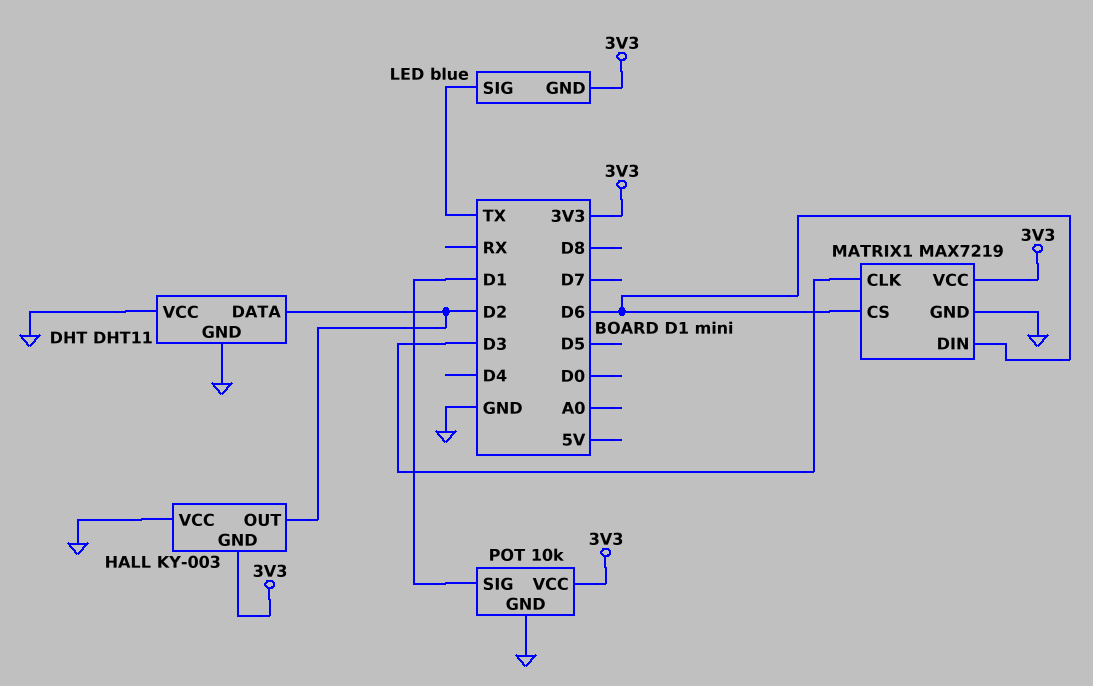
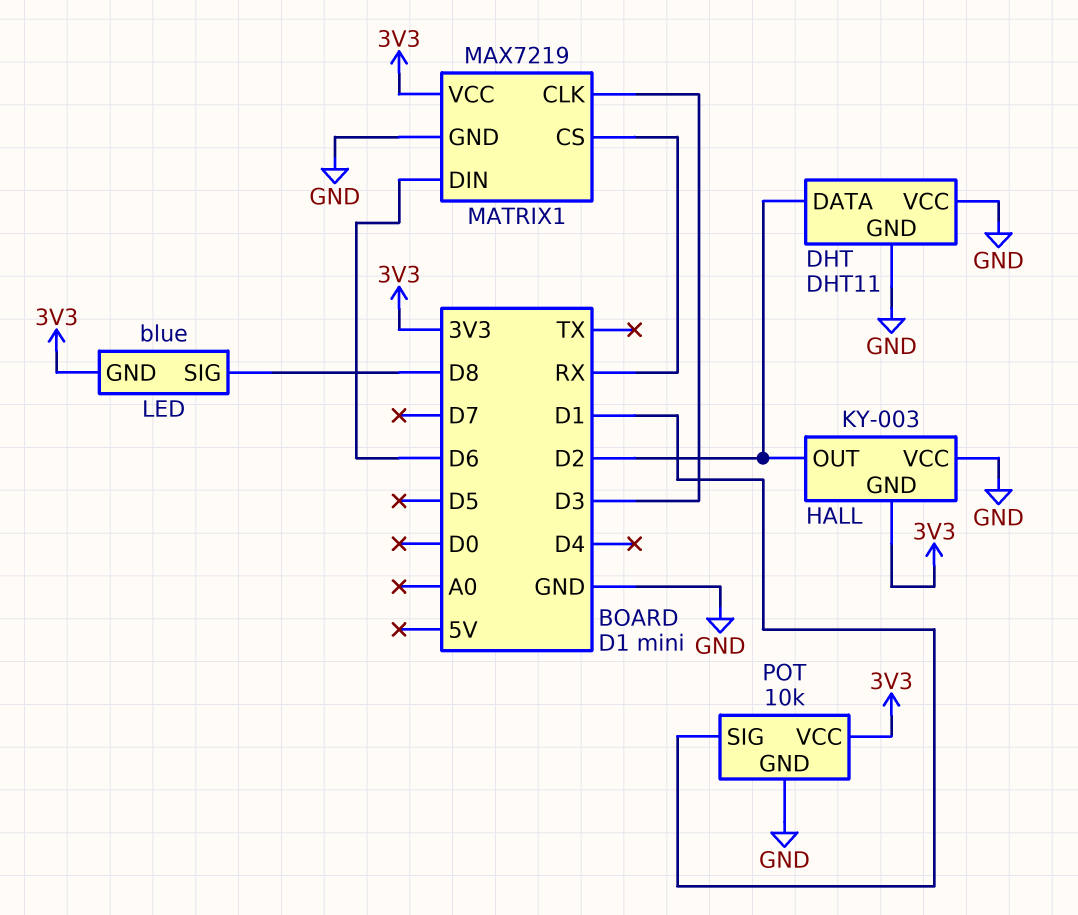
LED pin SIG: TX -> D8
MATRIX1 pin CS: D6 -> RX

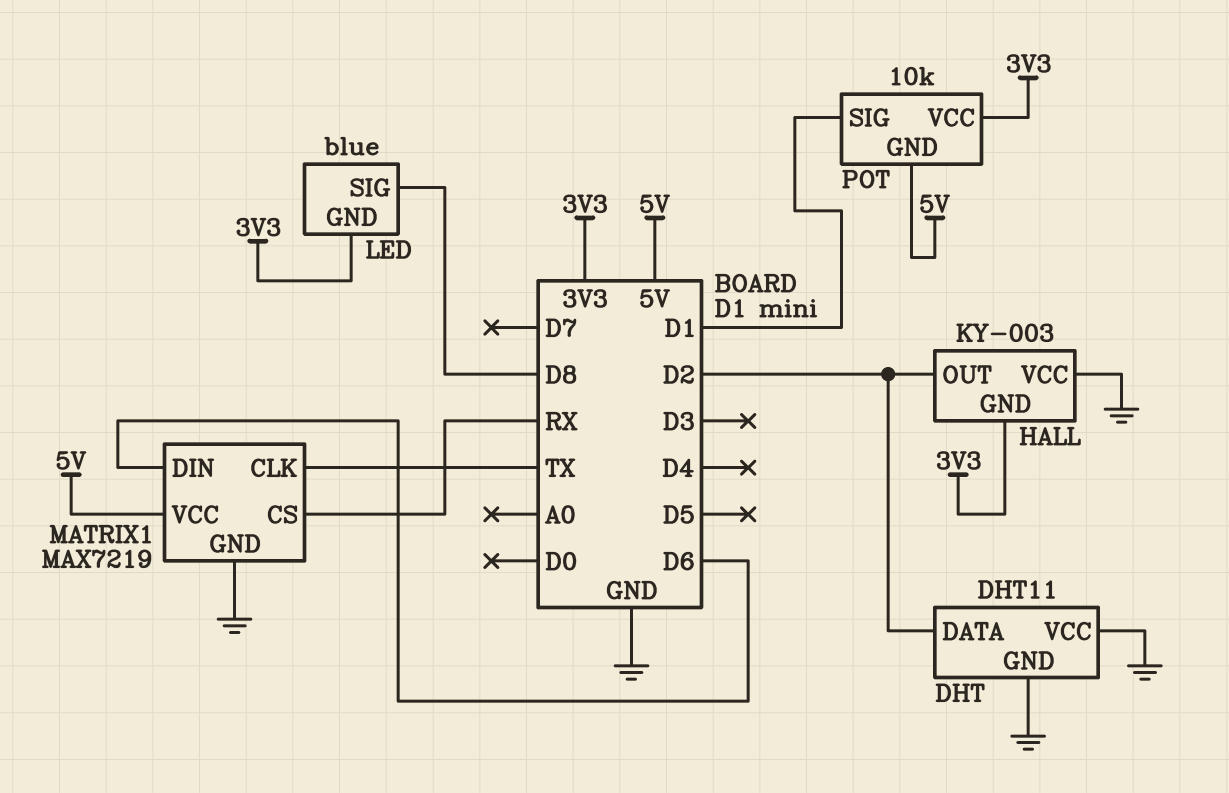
MATRIX1 pin CLK: D3 -> TX
MATRIX1 pin VCC: 3V3 -> 5V
POT pin GND: GND -> 5V

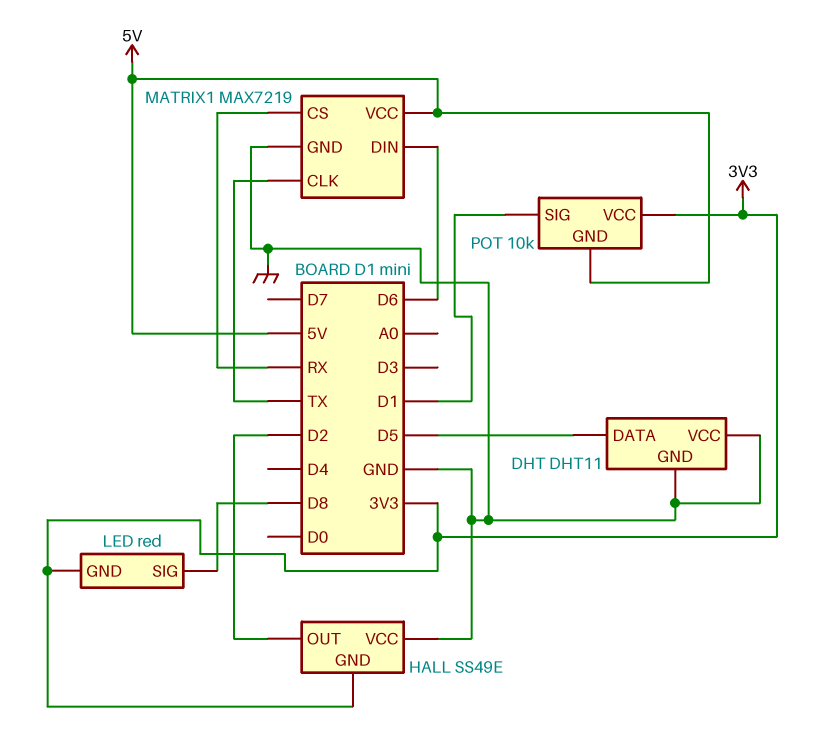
DHT pin DATA: D2 -> D5
HALL: KY-003 -> SS49E
LED: blue -> red

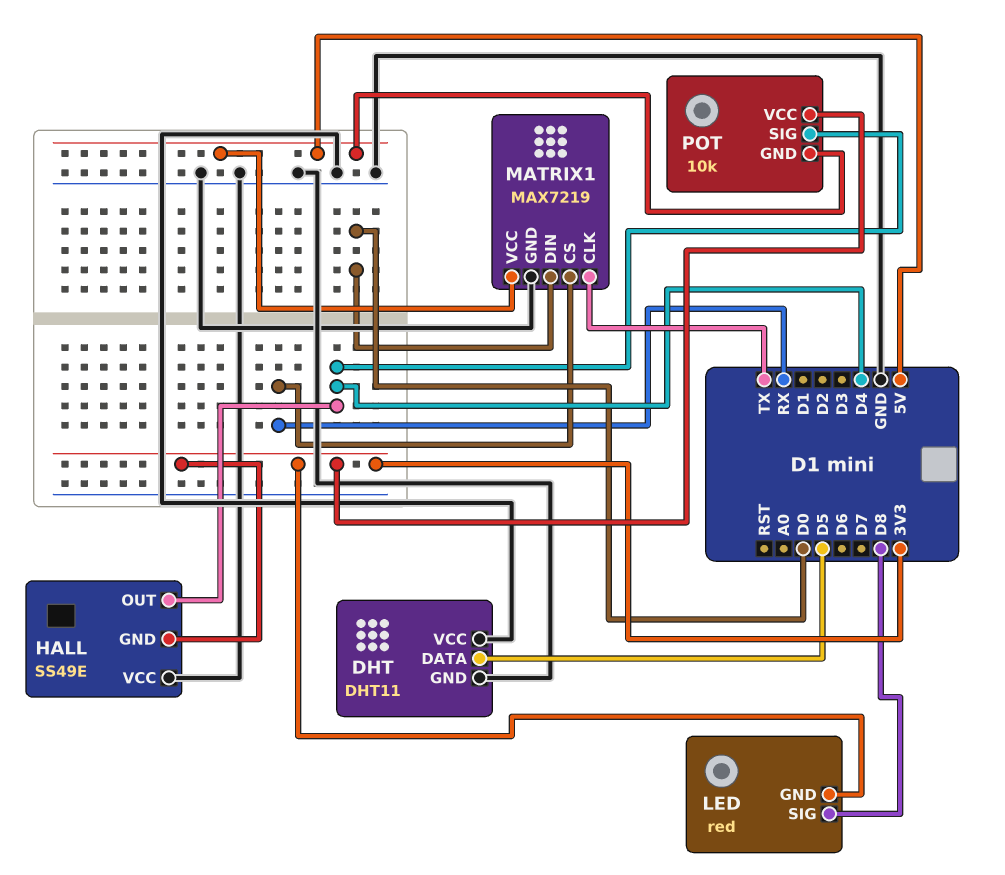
HALL pin OUT: D2 -> D4
MATRIX1 pin DIN: D6 -> D0
POT pin SIG: D1 -> D4

